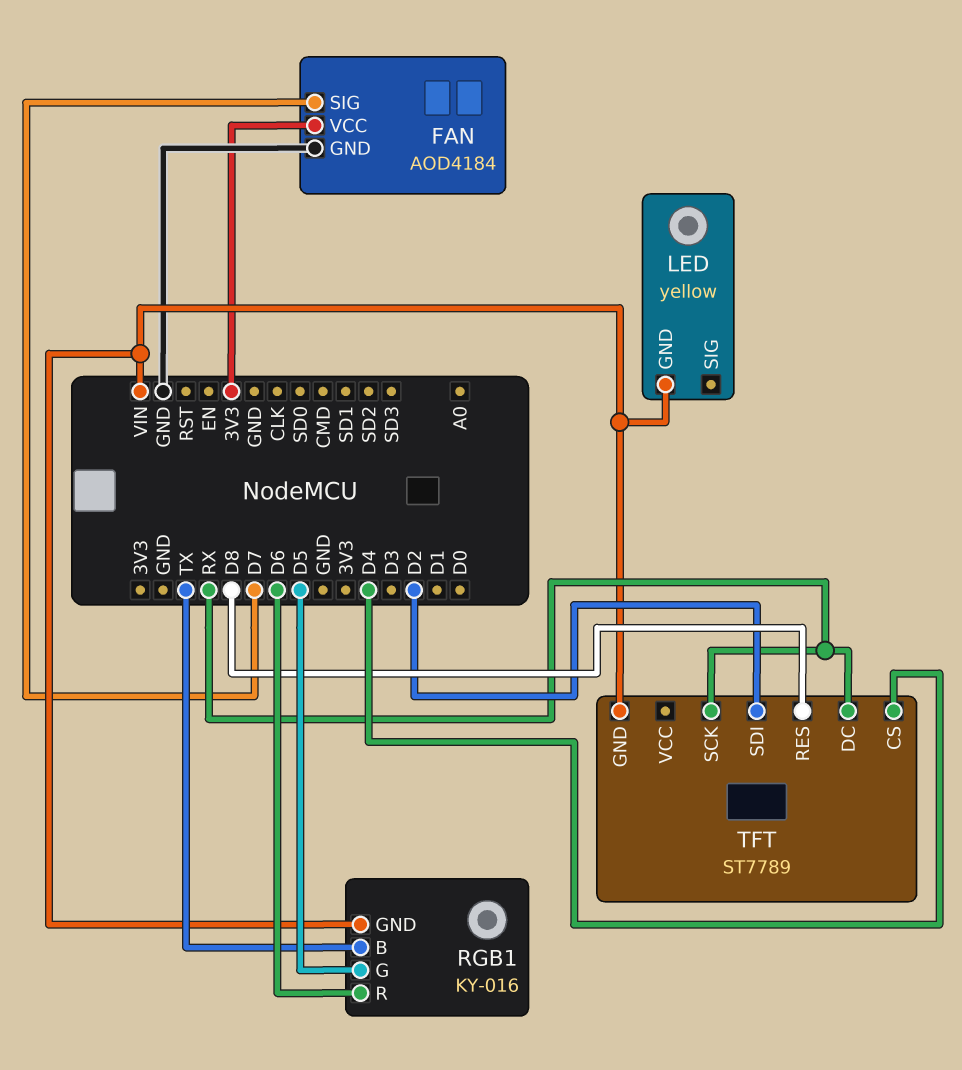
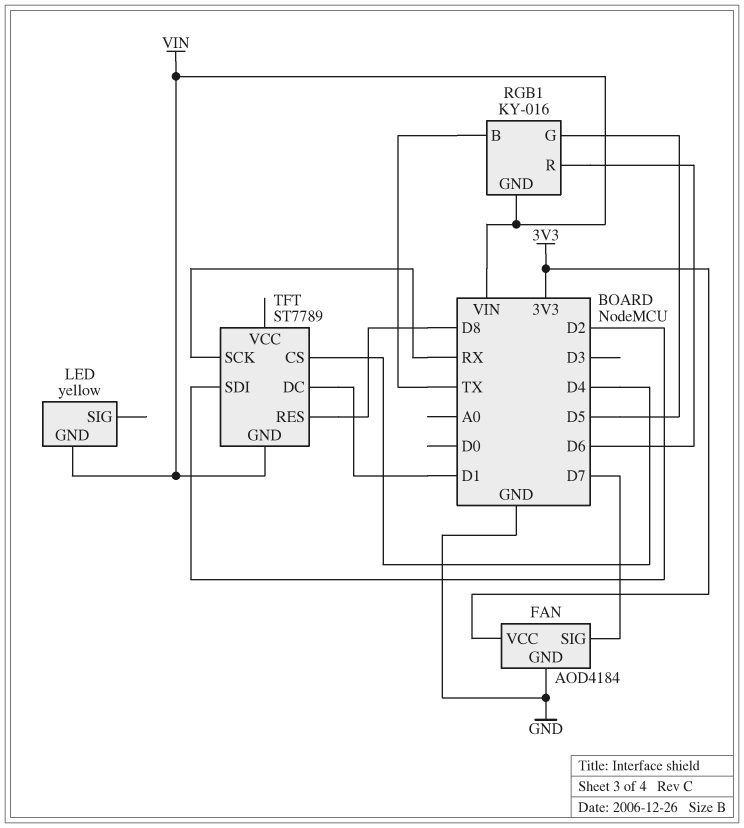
TFT pin DC: RX -> D1

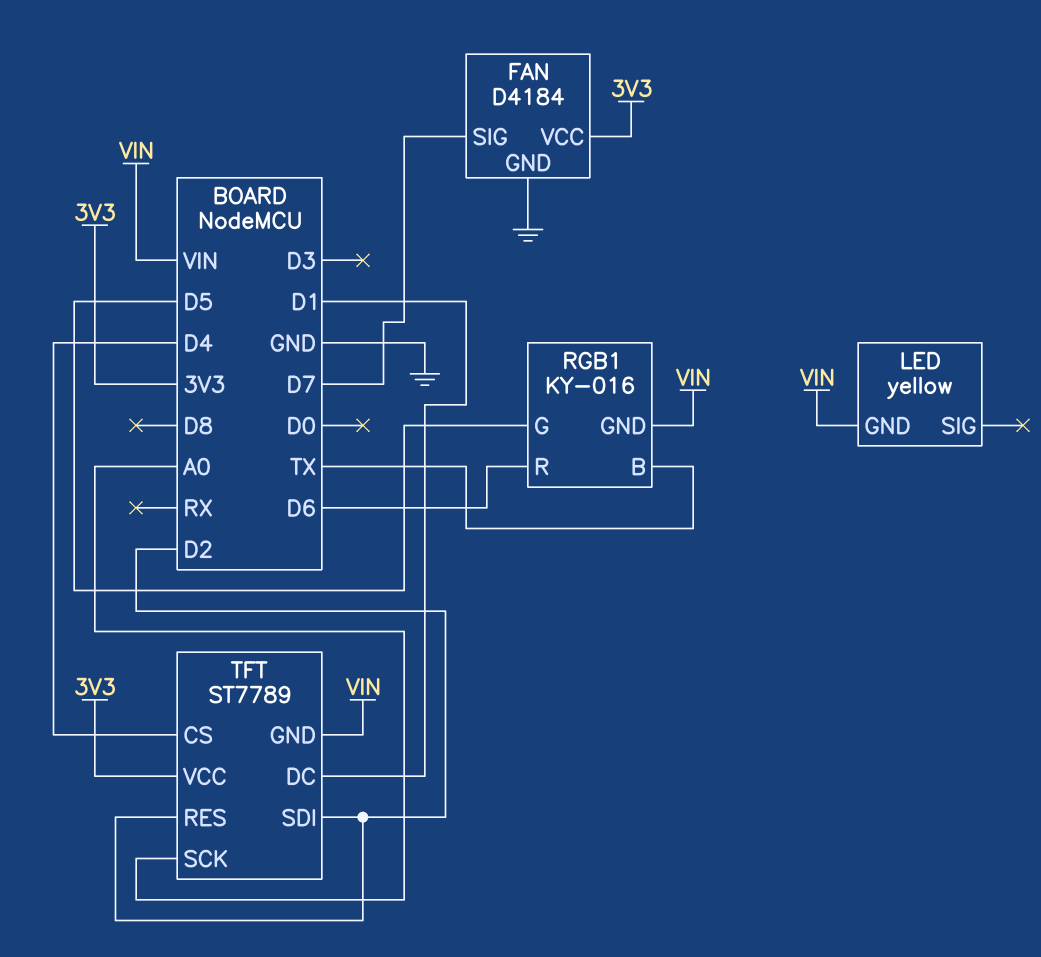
FAN: AOD4184 -> D4184
TFT pin RES: D8 -> D2
TFT pin SCK: RX -> A0
TFT pin VCC: none -> 3V3

